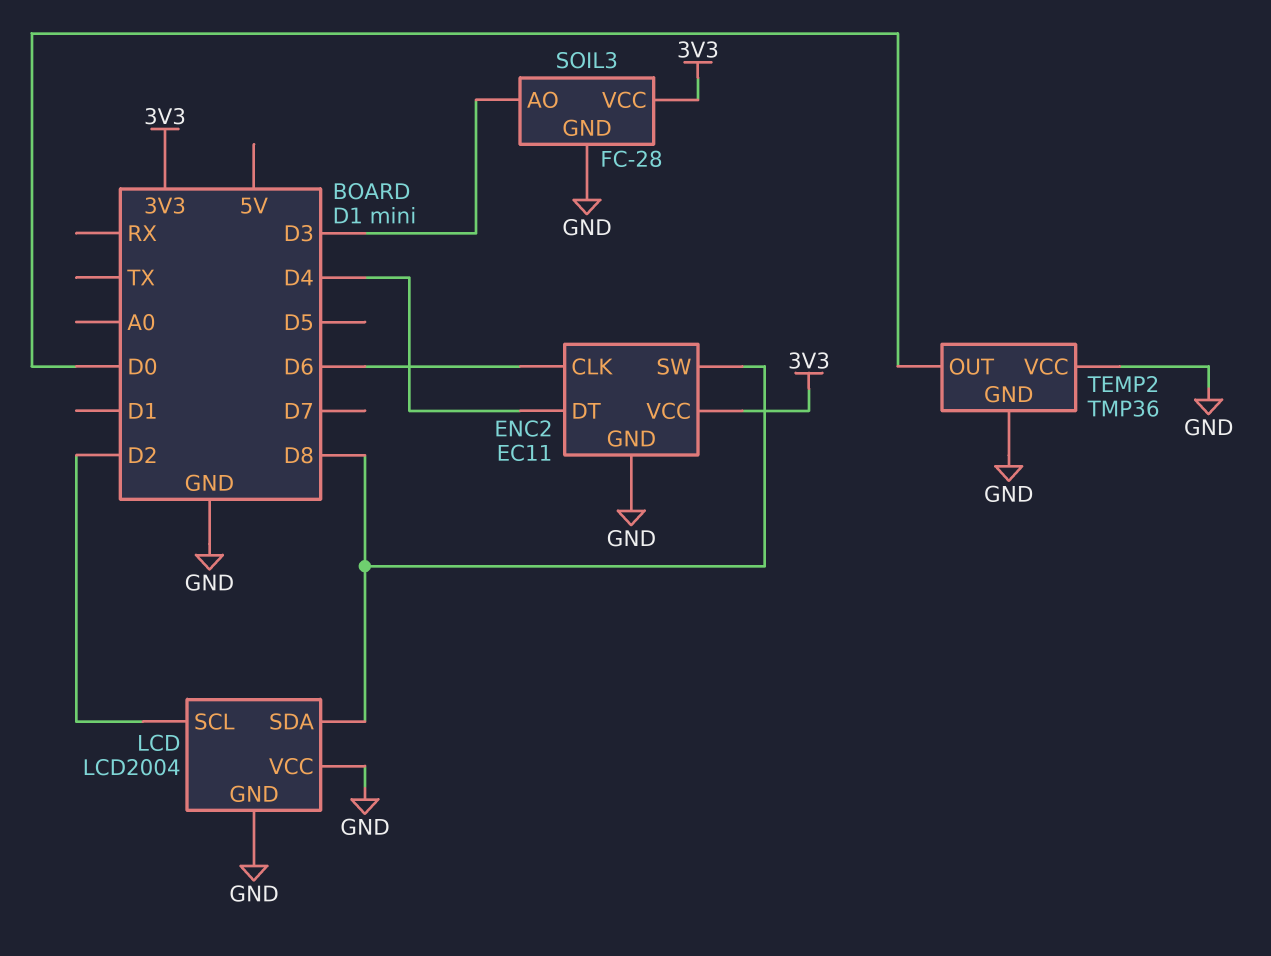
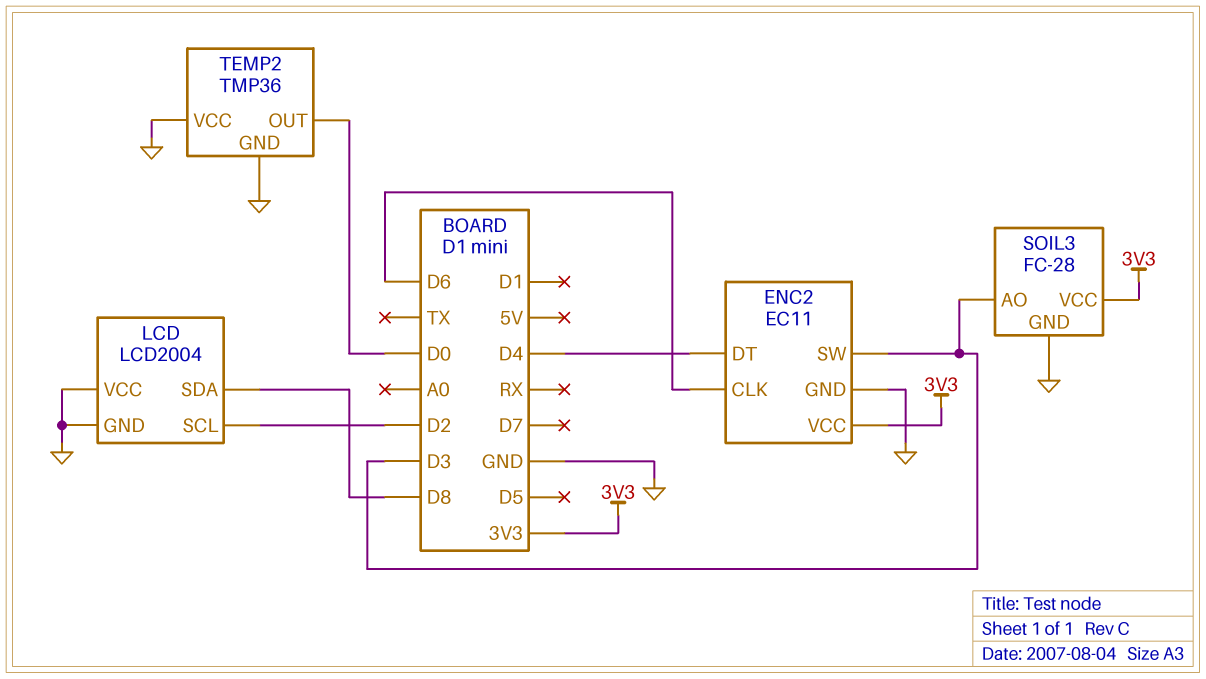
ENC2 pin SW: D8 -> D3

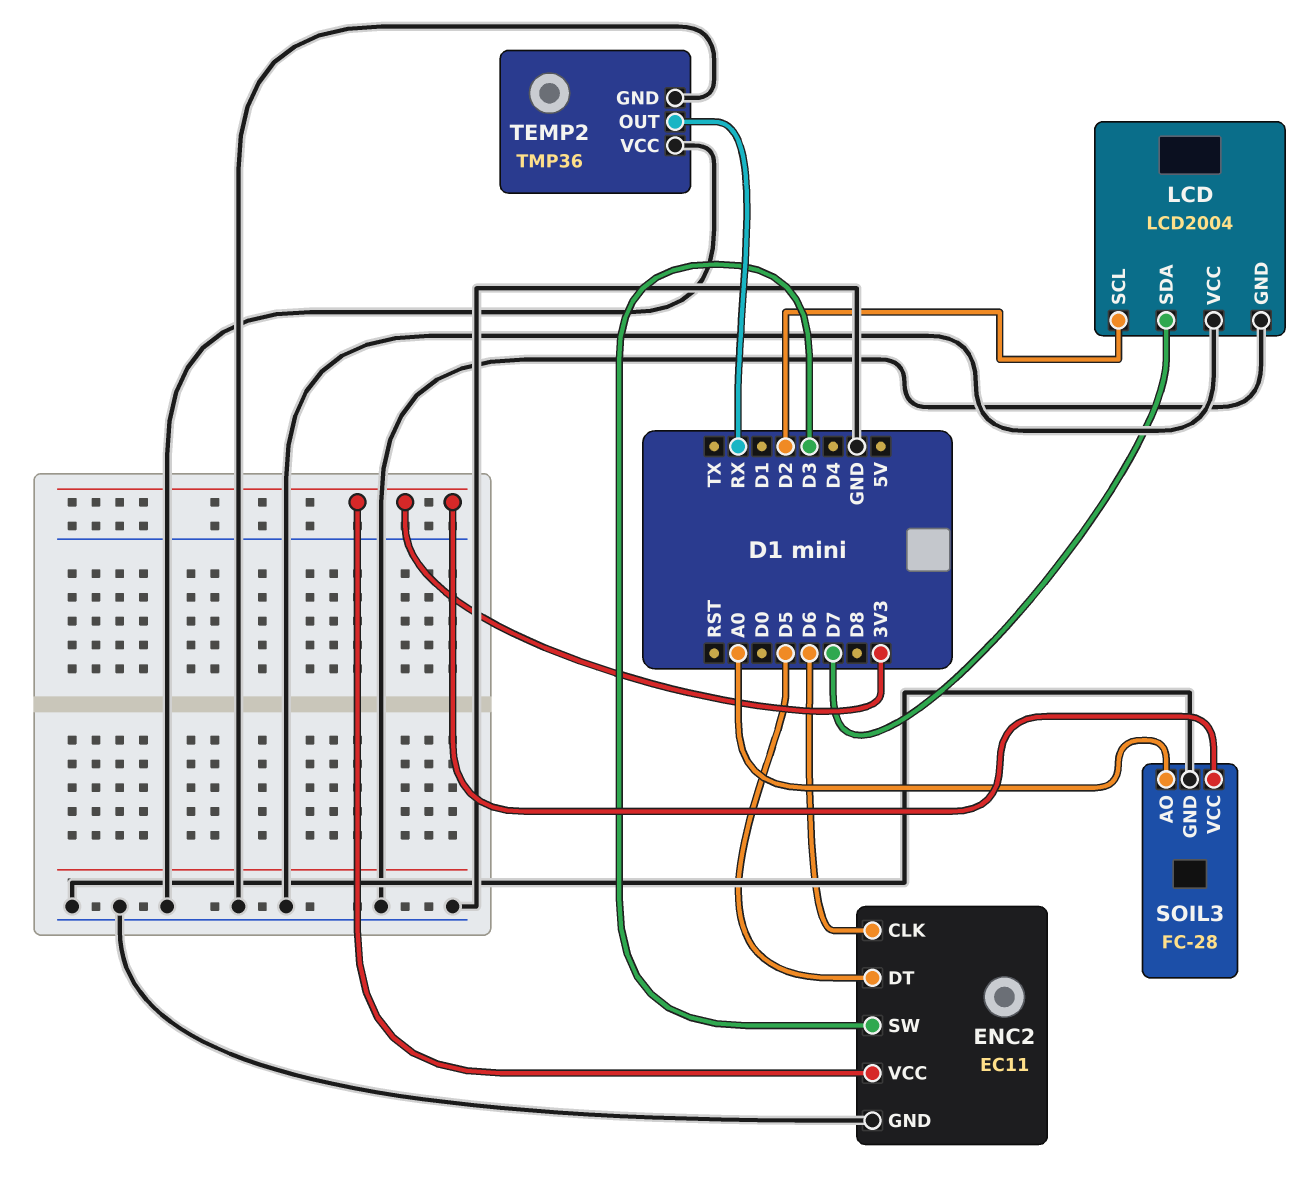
ENC2 pin DT: D4 -> D5
LCD pin SDA: D8 -> D7
SOIL3 pin AO: D3 -> A0
TEMP2 pin OUT: D0 -> RX

